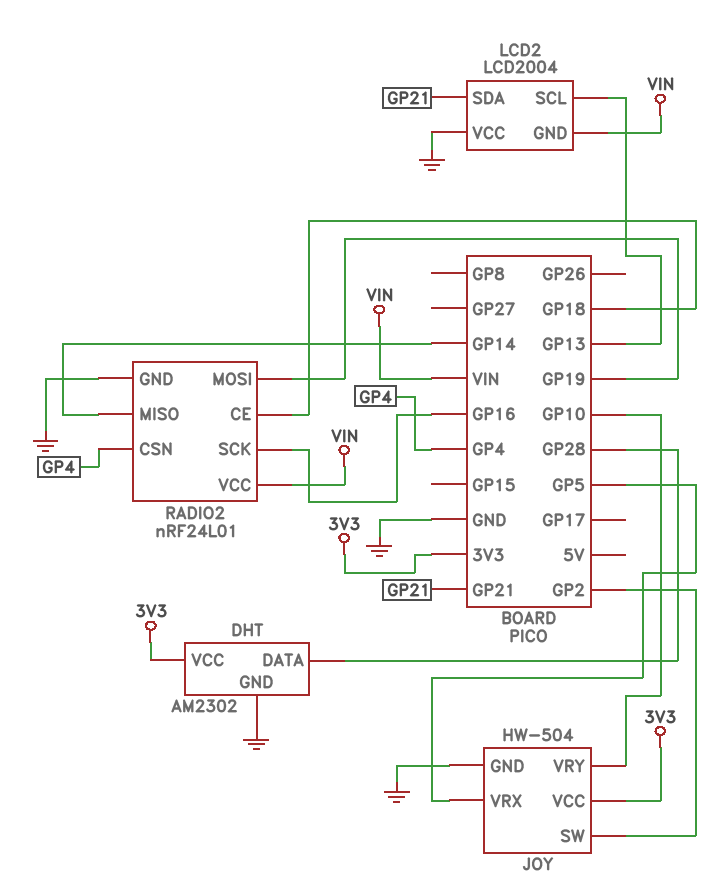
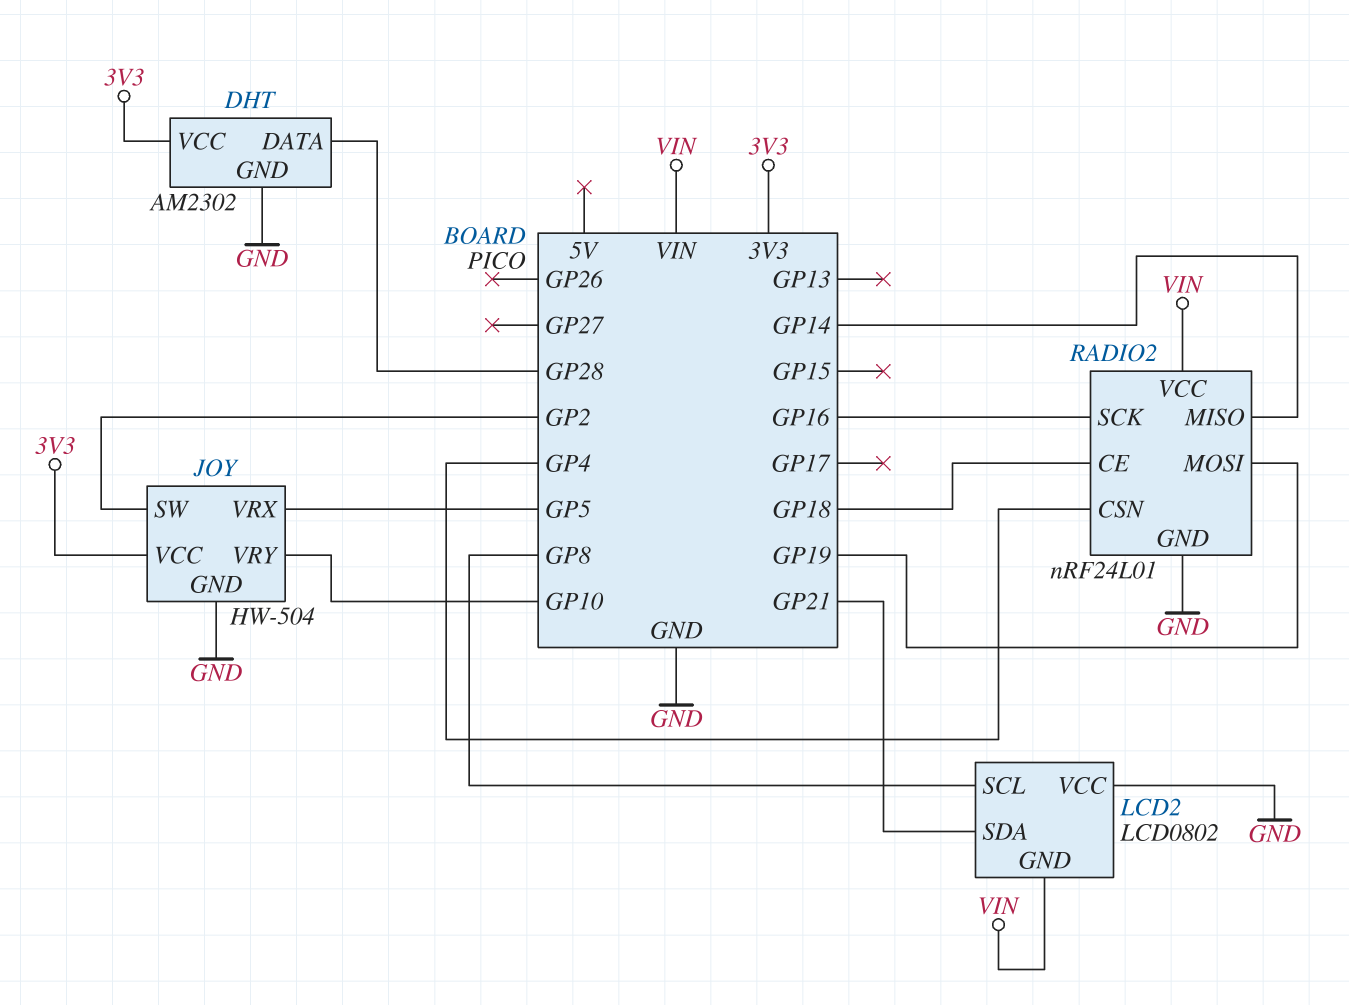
LCD2: LCD2004 -> LCD0802
LCD2 pin SCL: GP13 -> GP8

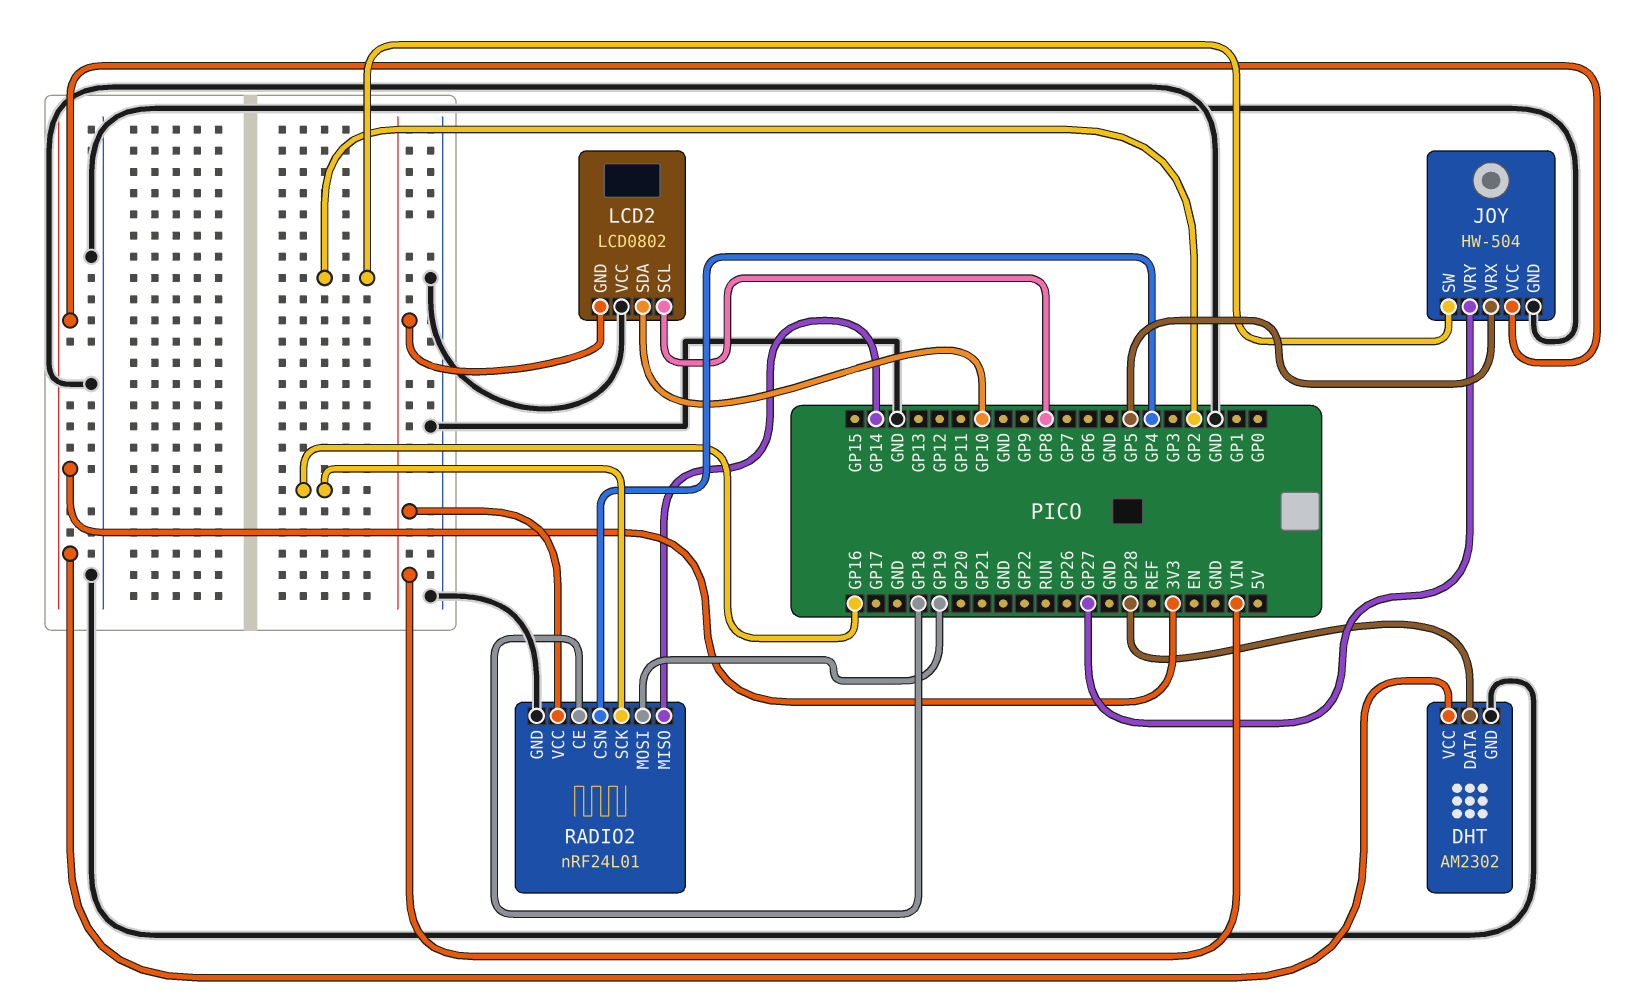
JOY pin VRY: GP10 -> GP27
LCD2 pin SDA: GP21 -> GP10

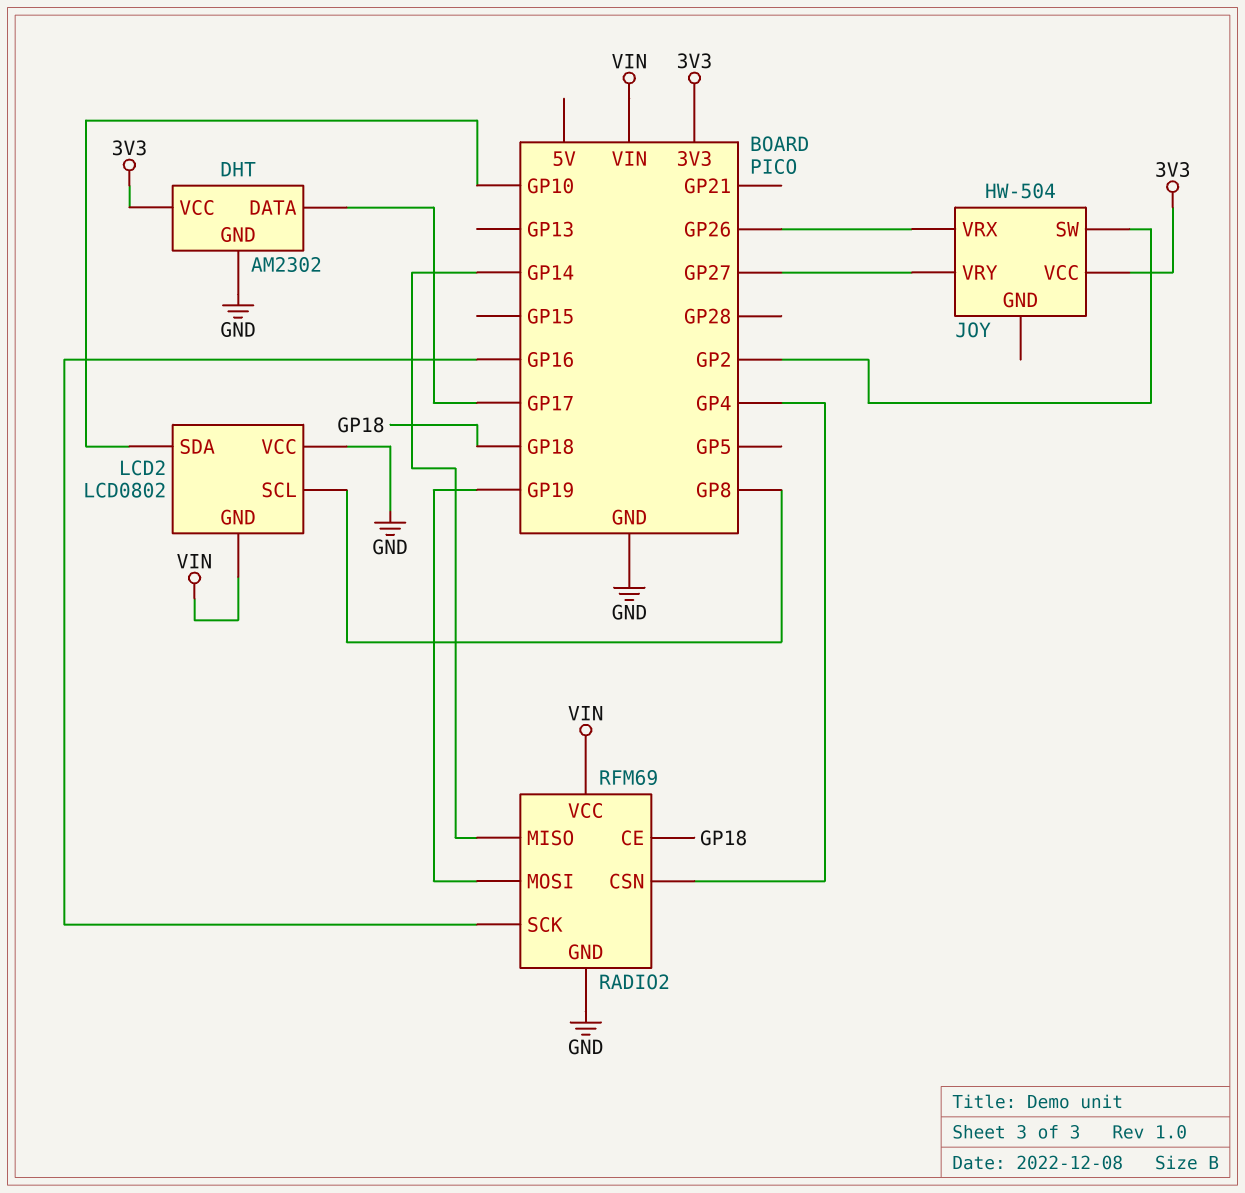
DHT pin DATA: GP28 -> GP17
JOY pin GND: GND -> none
JOY pin VRX: GP5 -> GP26
RADIO2: nRF24L01 -> RFM69

